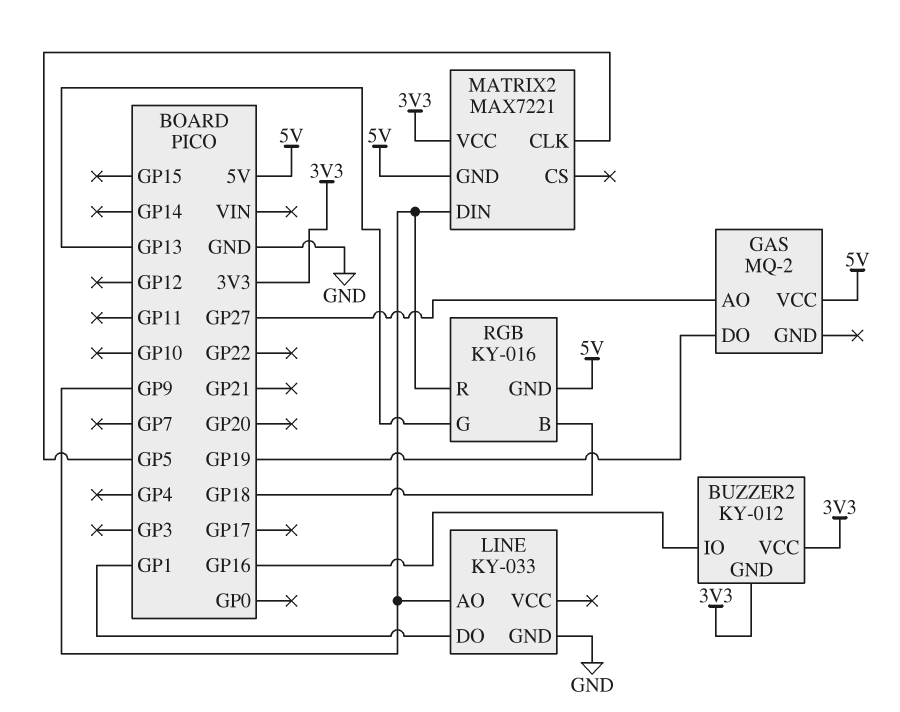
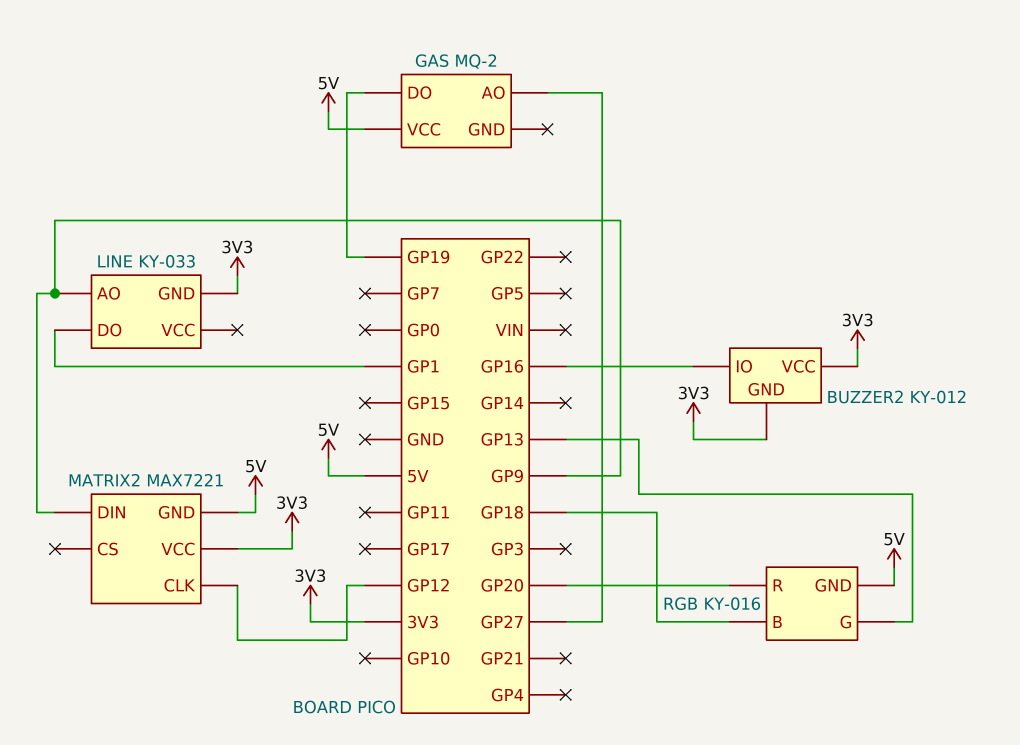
LINE pin GND: GND -> 3V3
MATRIX2 pin CLK: GP5 -> GP12
RGB pin R: GP9 -> GP20

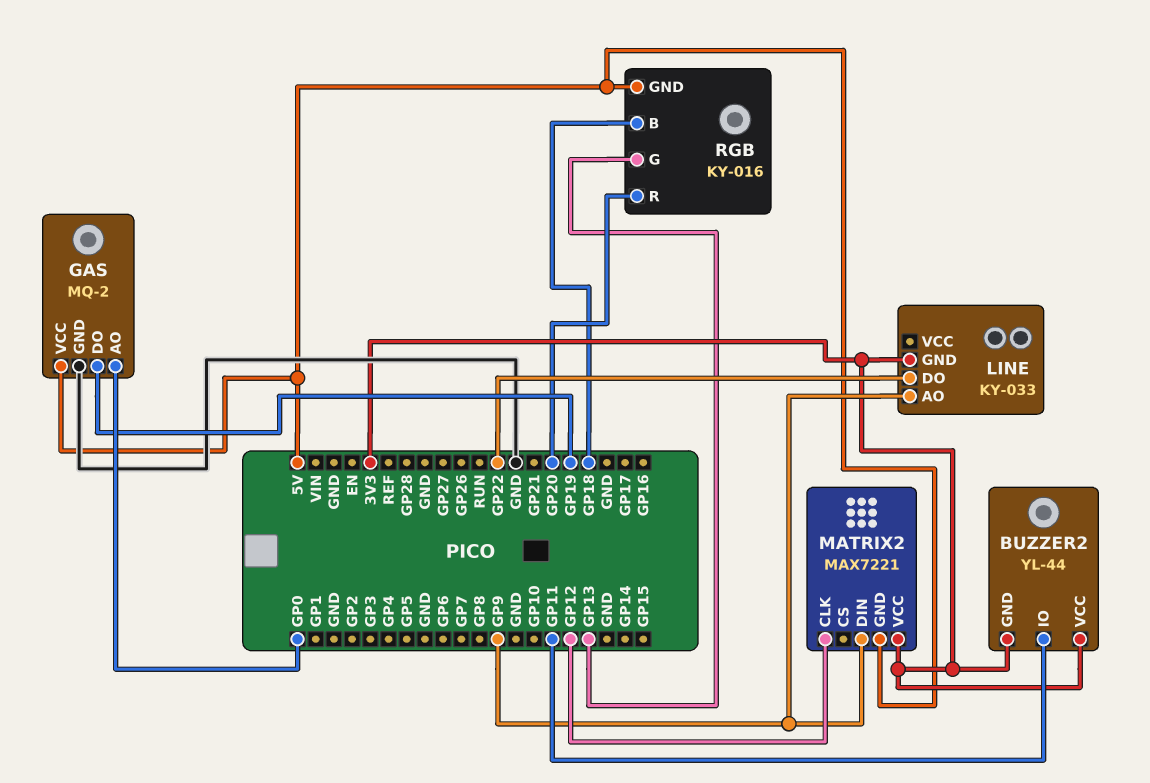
BUZZER2: KY-012 -> YL-44
BUZZER2 pin IO: GP16 -> GP11
GAS pin AO: GP27 -> GP0
GAS pin GND: none -> GND
LINE pin DO: GP1 -> GP22

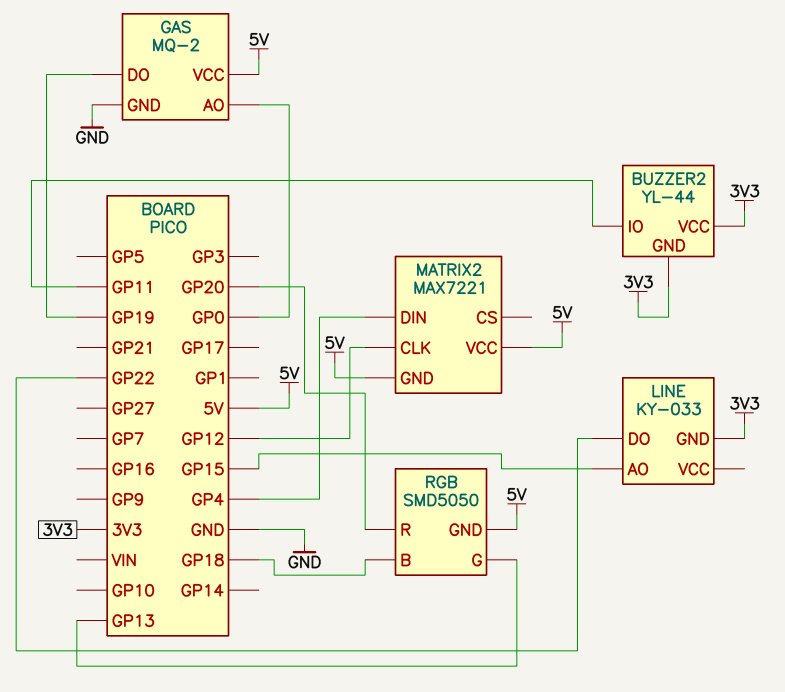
LINE pin AO: GP9 -> GP15
MATRIX2 pin DIN: GP9 -> GP4
MATRIX2 pin VCC: 3V3 -> 5V
RGB: KY-016 -> SMD5050

